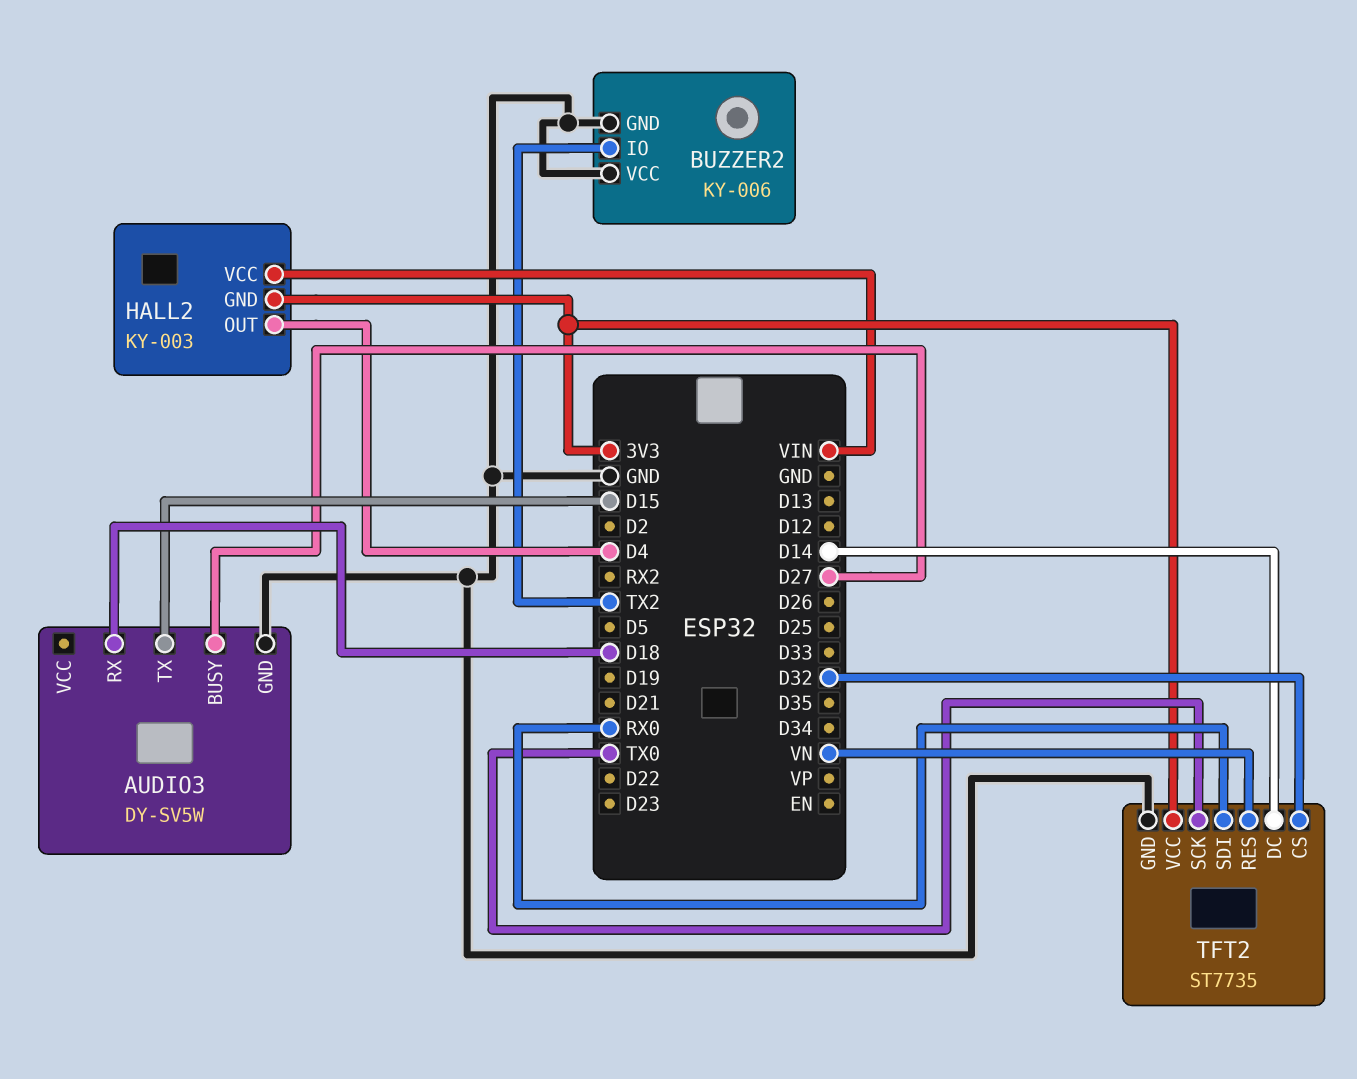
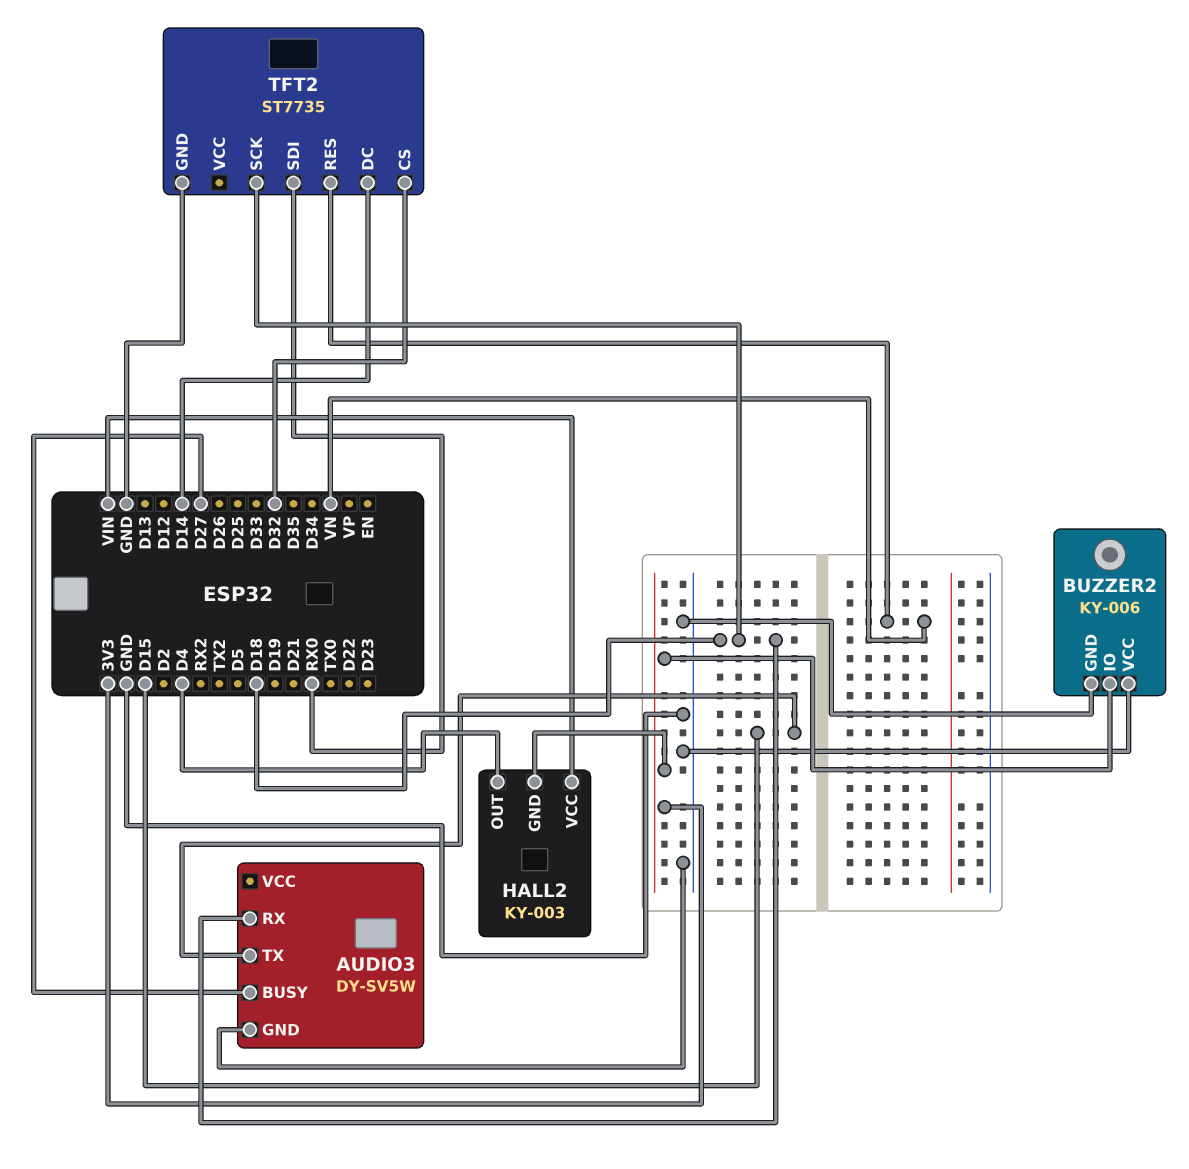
BUZZER2 pin IO: TX2 -> 3V3
TFT2 pin SCK: TX0 -> D18
TFT2 pin VCC: 3V3 -> none

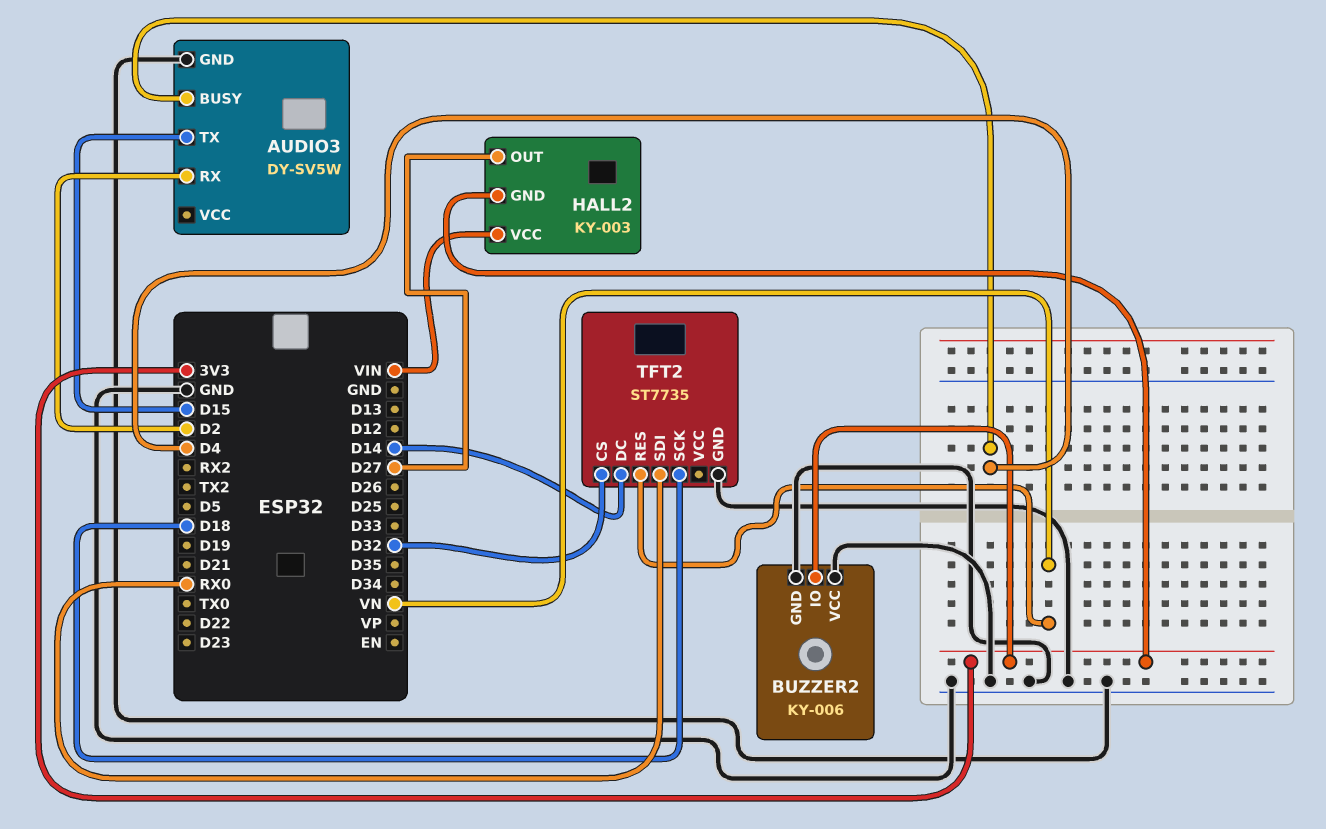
AUDIO3 pin BUSY: D27 -> D4
AUDIO3 pin RX: D18 -> D2
HALL2 pin OUT: D4 -> D27

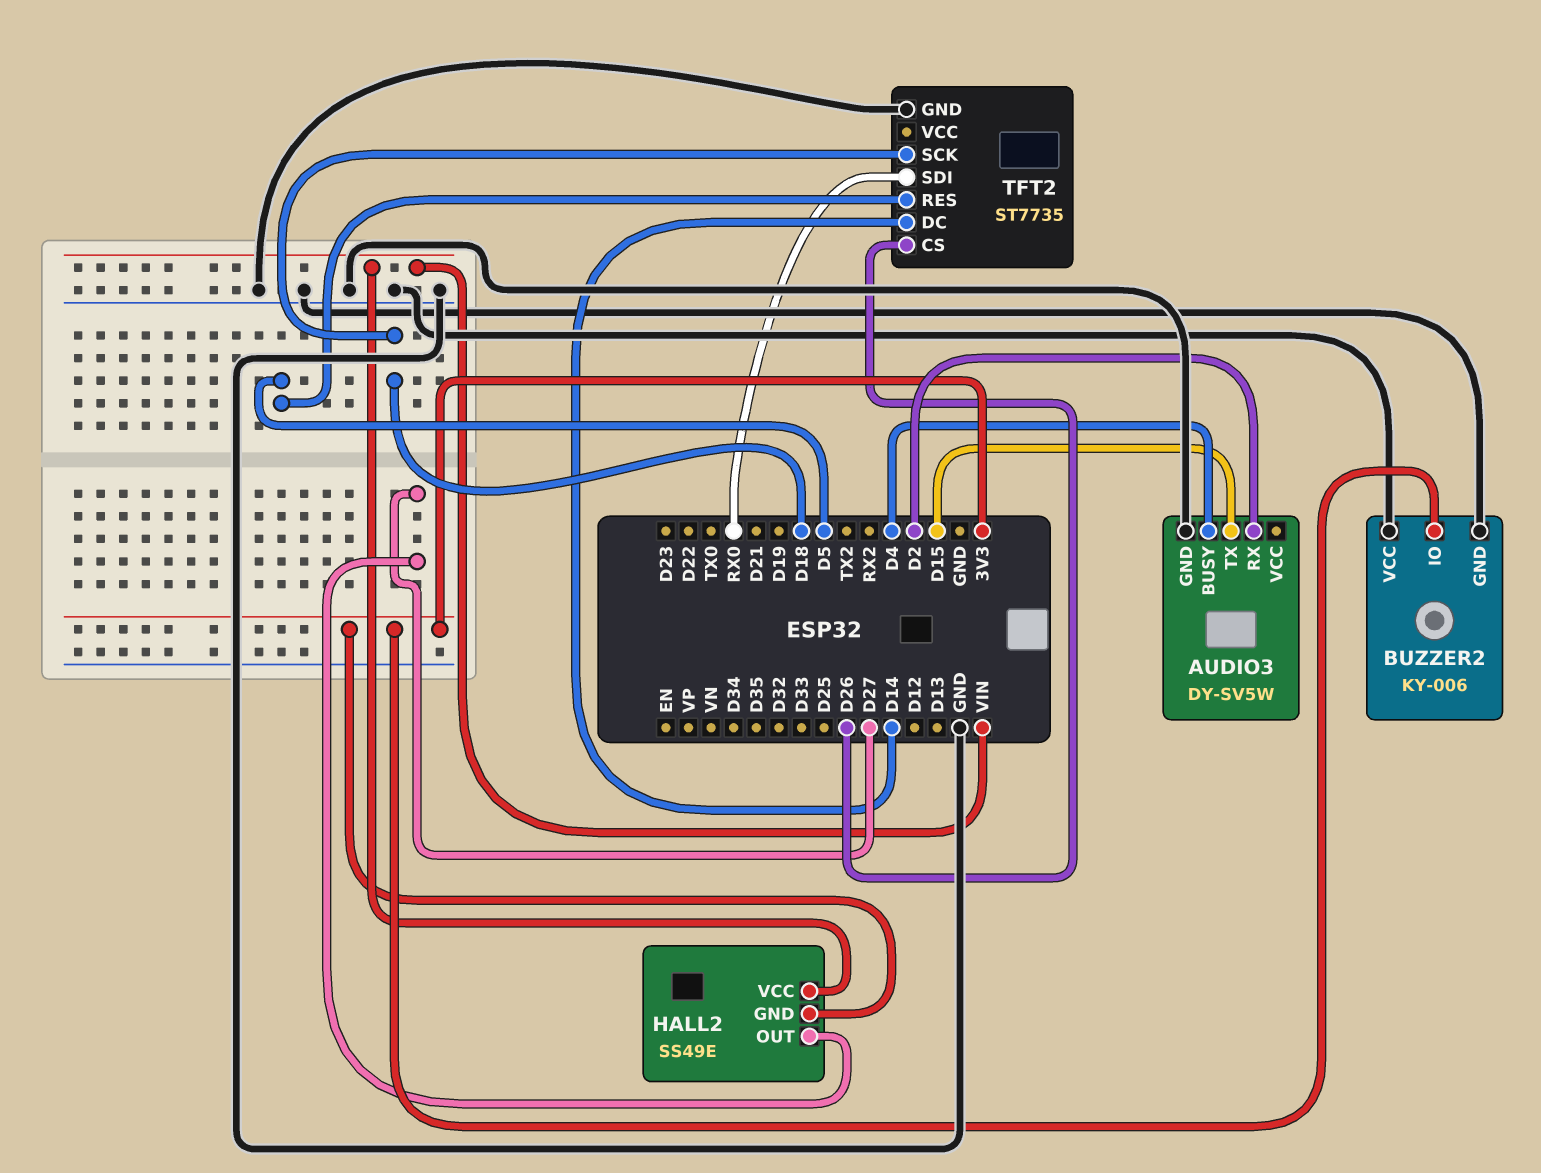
HALL2: KY-003 -> SS49E
TFT2 pin CS: D32 -> D26
TFT2 pin RES: VN -> D5

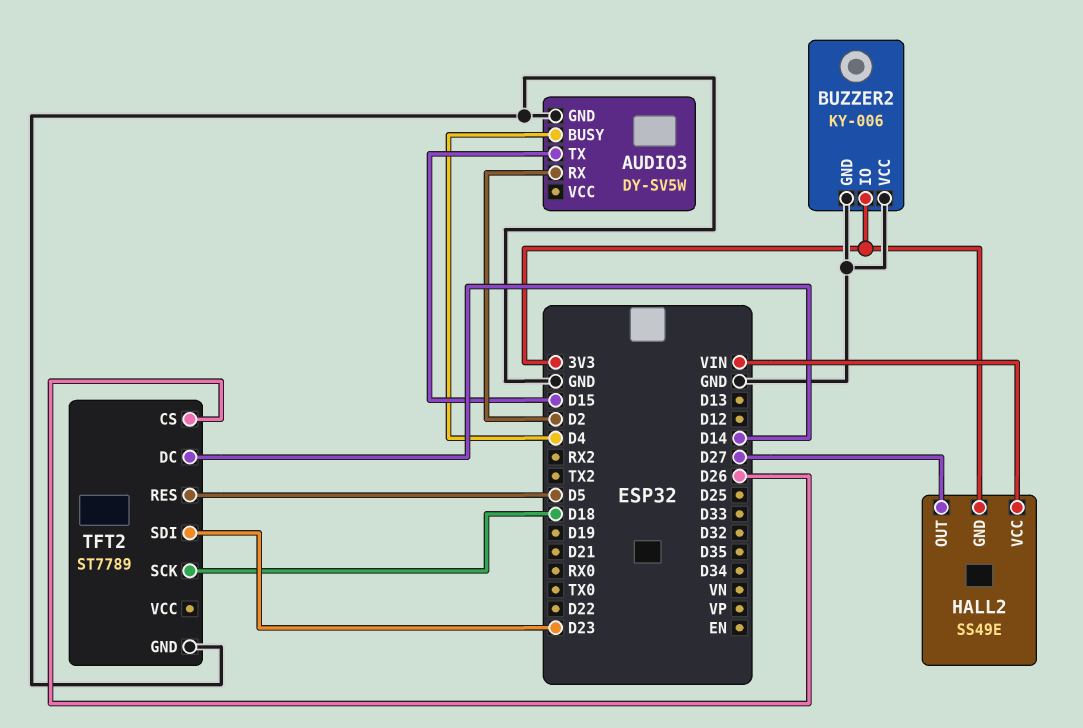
TFT2: ST7735 -> ST7789
TFT2 pin SDI: RX0 -> D23

